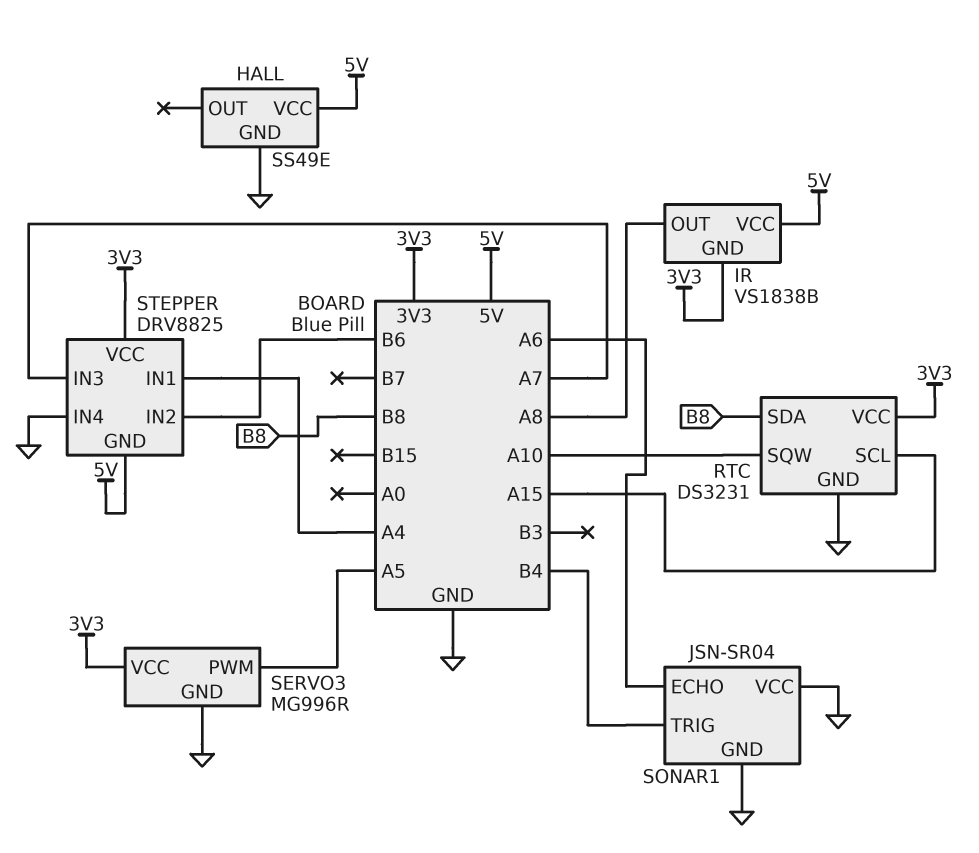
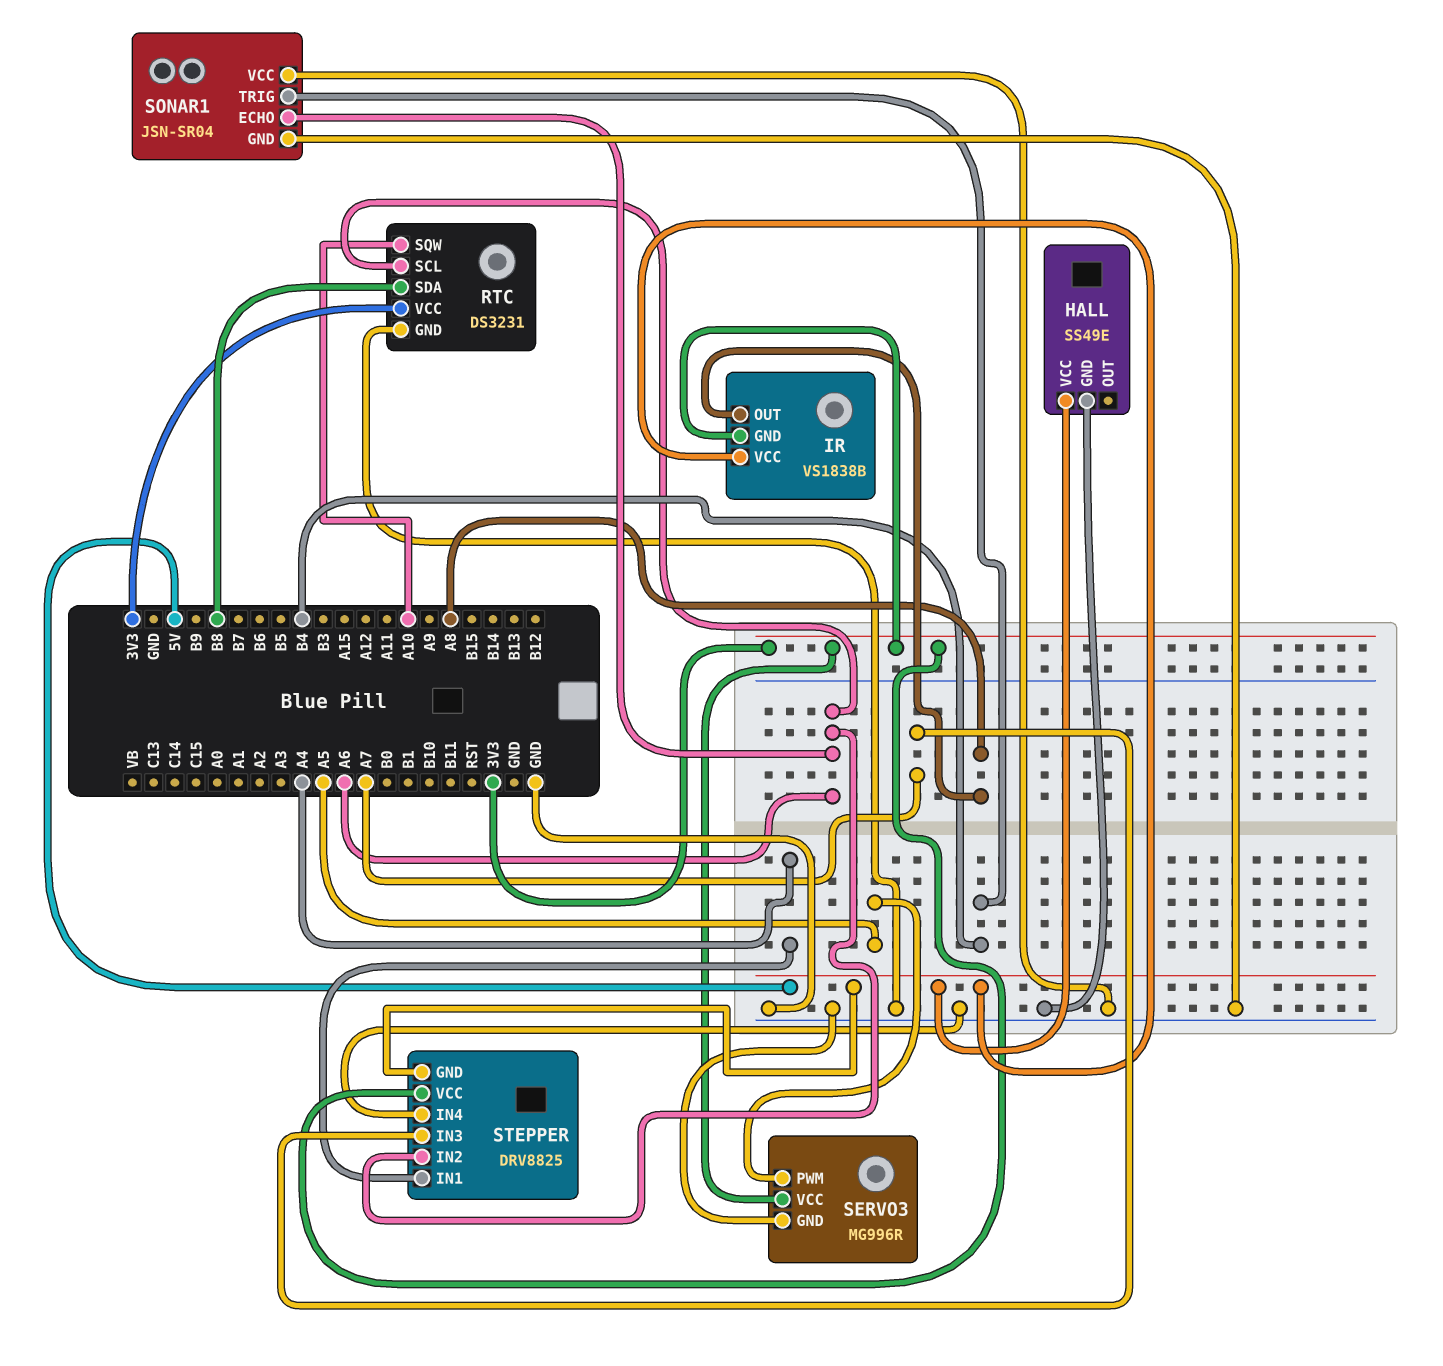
RTC pin SCL: A15 -> A6
STEPPER pin IN2: B6 -> A6

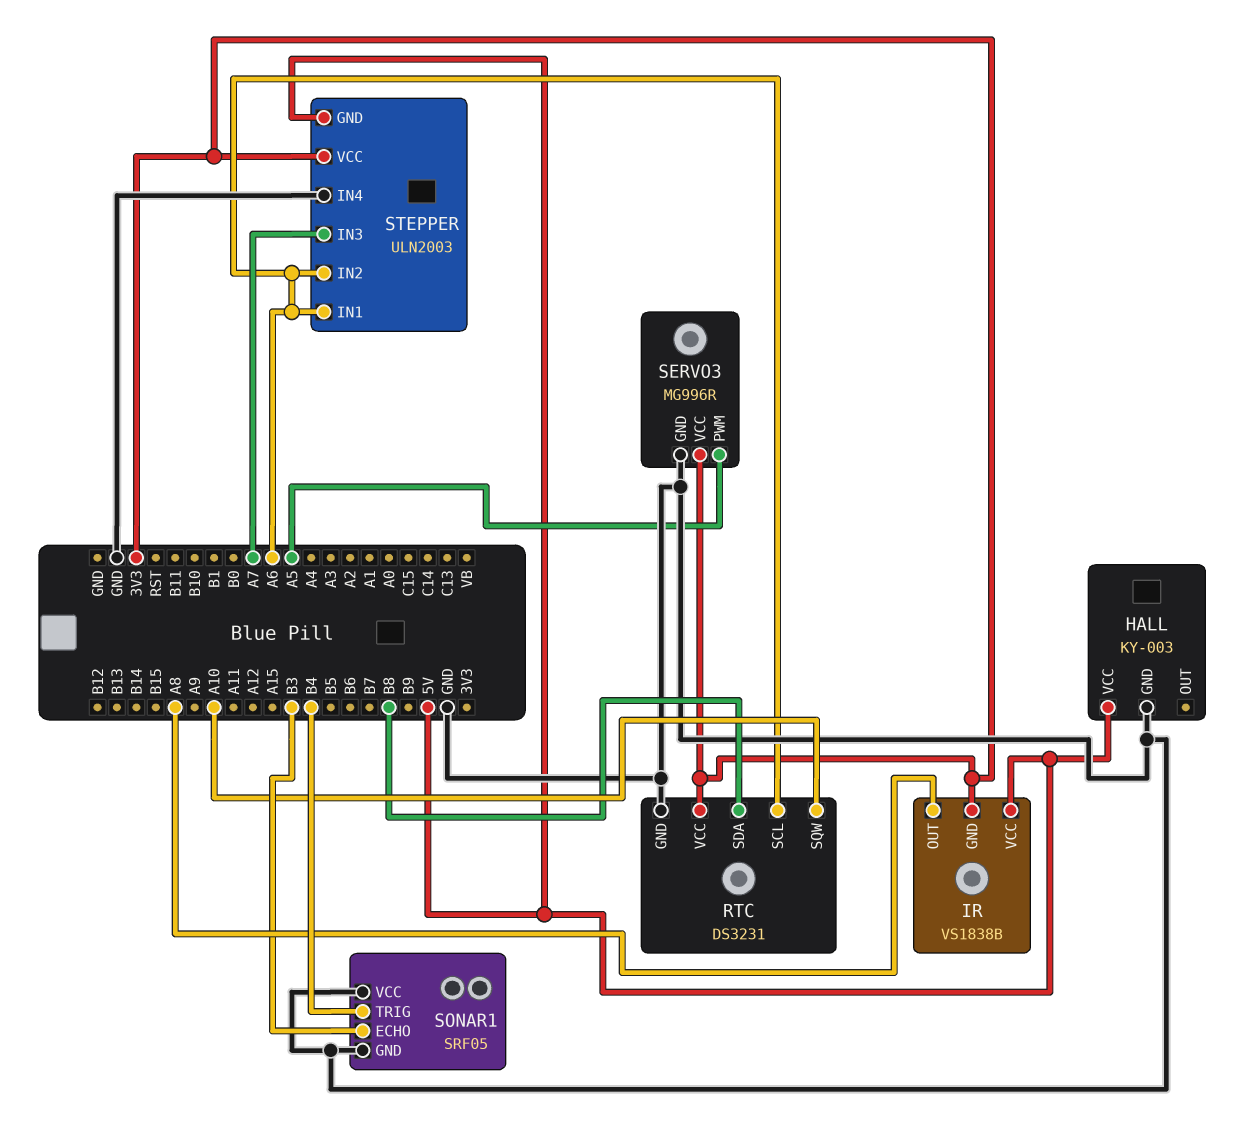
HALL: SS49E -> KY-003
SONAR1: JSN-SR04 -> SRF05
SONAR1 pin ECHO: A6 -> B3
STEPPER: DRV8825 -> ULN2003
STEPPER pin IN1: A4 -> A6

